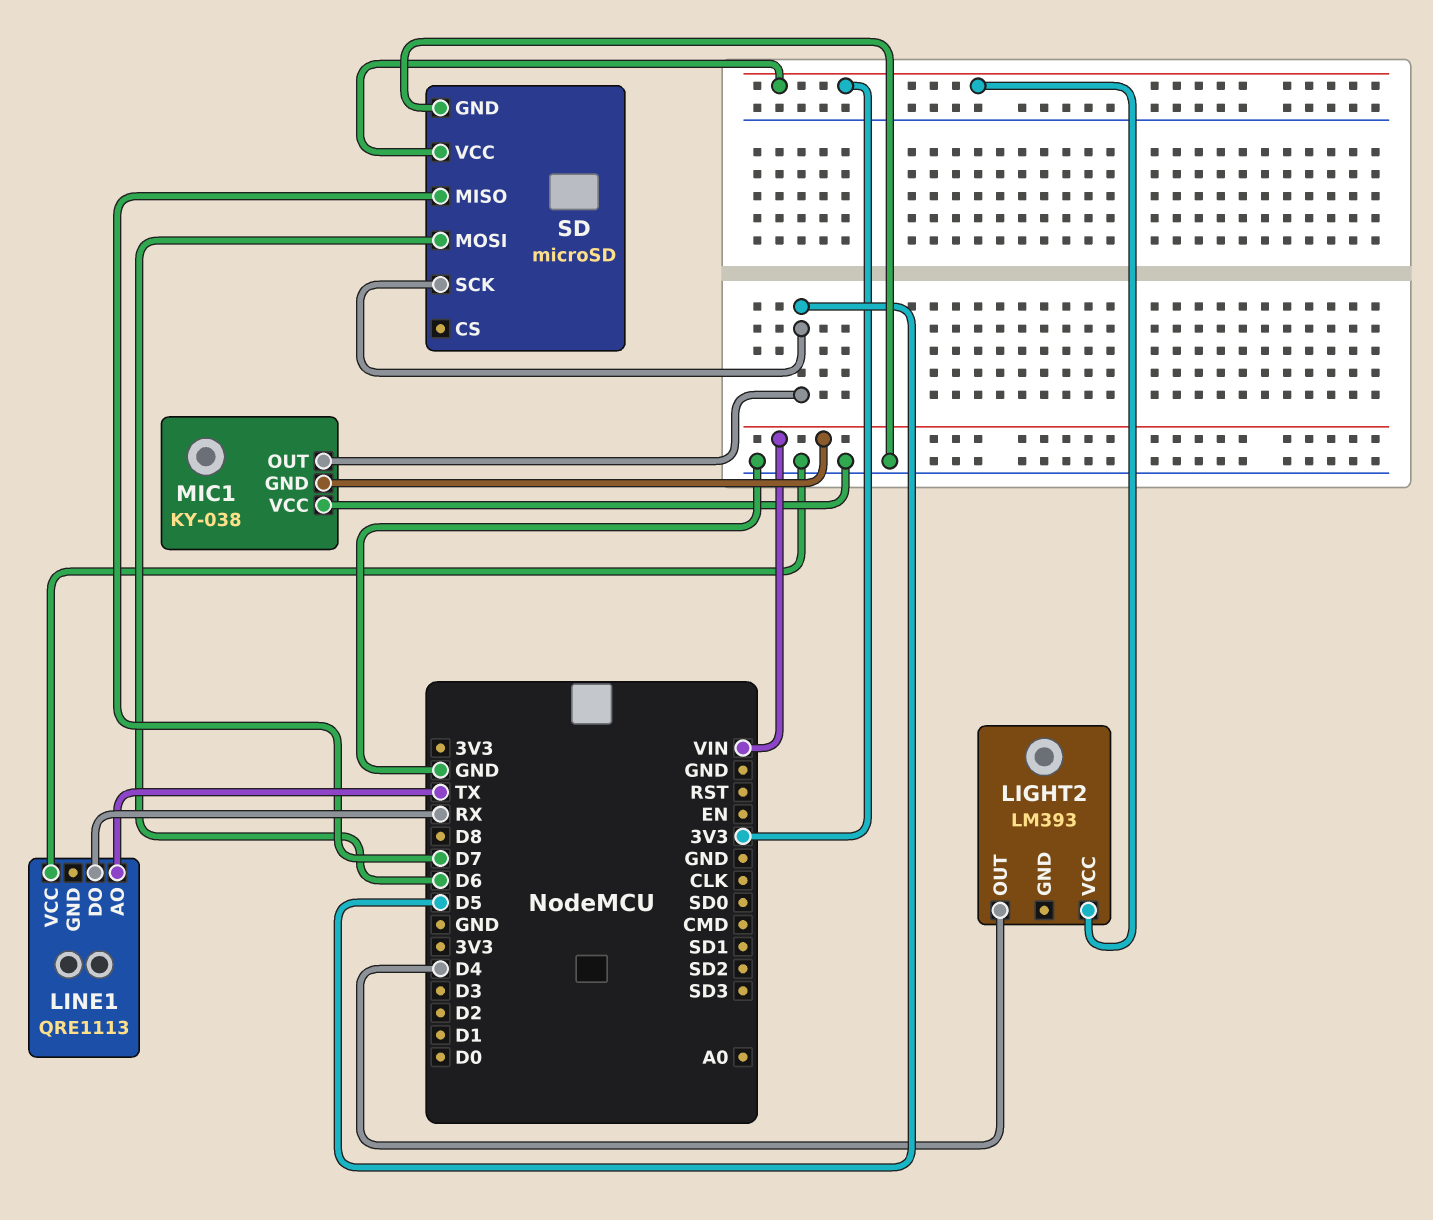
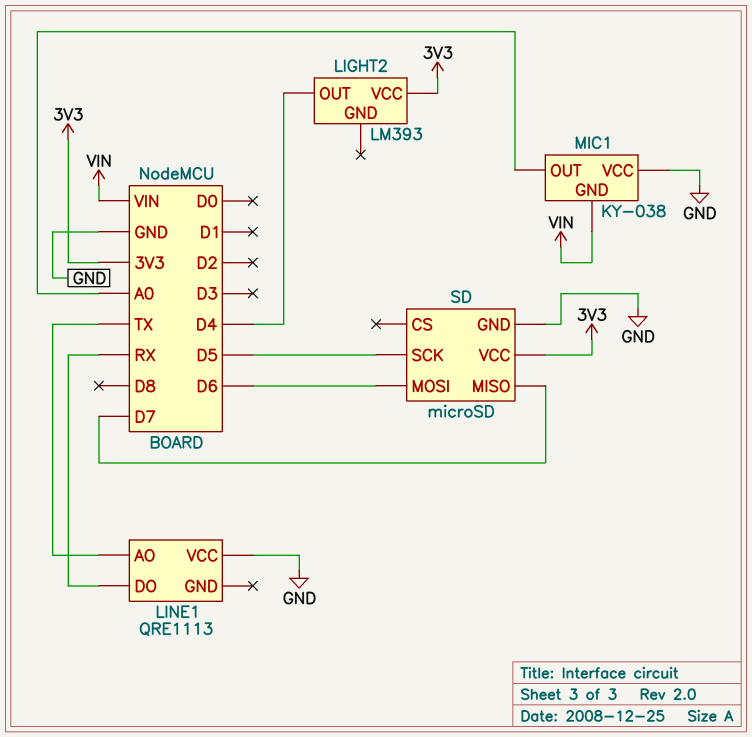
MIC1 pin OUT: D5 -> A0

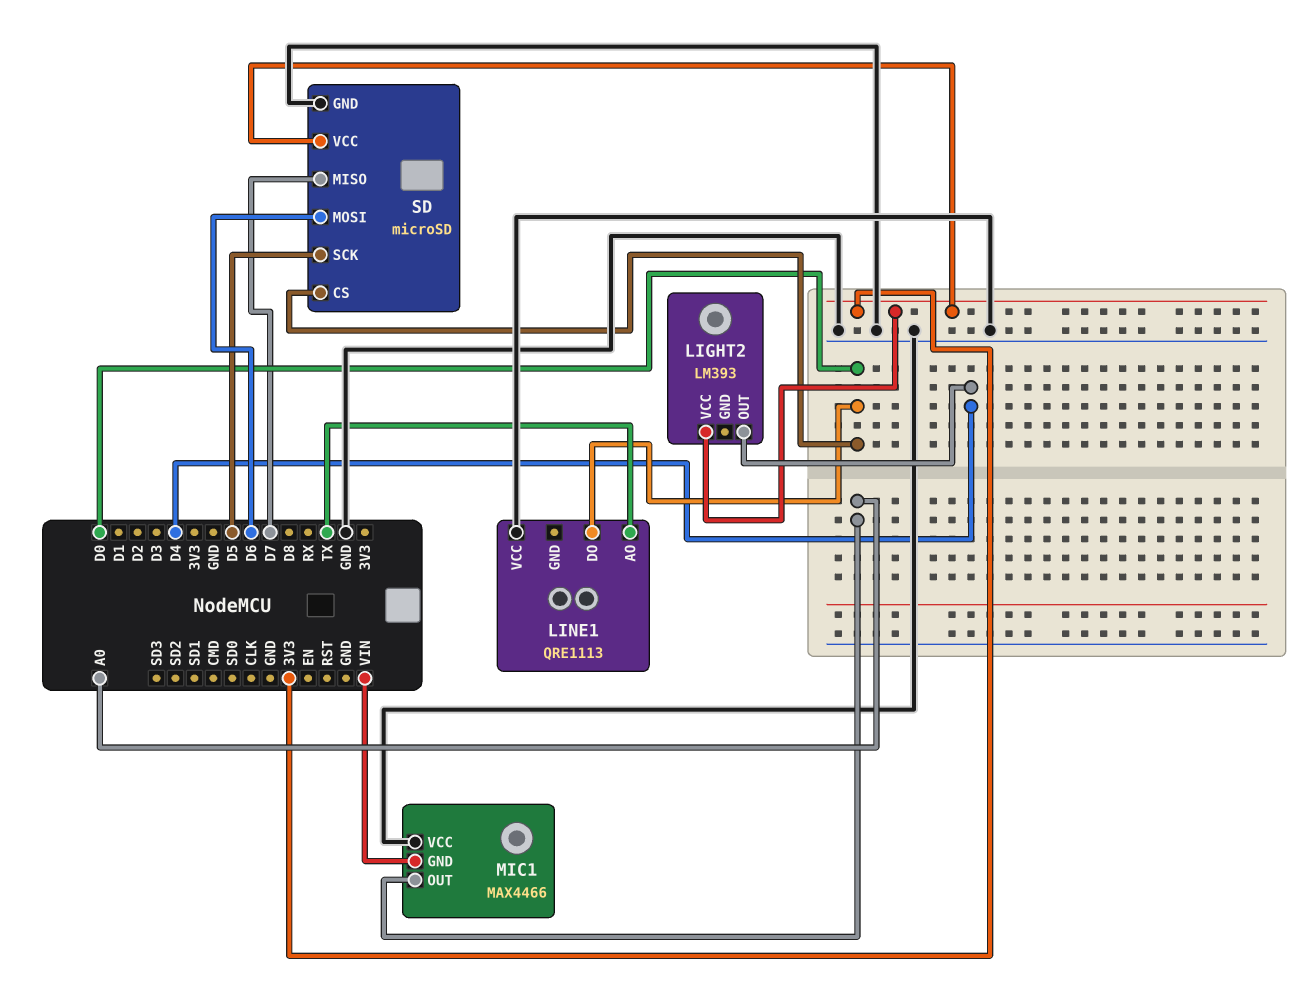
LINE1 pin DO: RX -> D0
MIC1: KY-038 -> MAX4466
SD pin CS: none -> D0

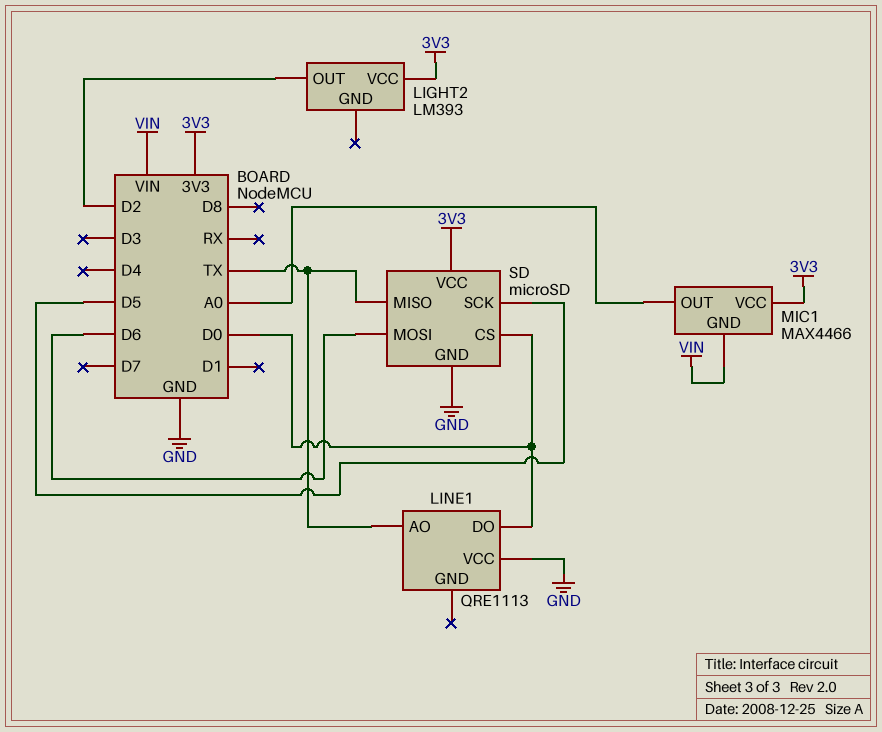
LIGHT2 pin OUT: D4 -> D2
MIC1 pin VCC: GND -> 3V3
SD pin MISO: D7 -> TX

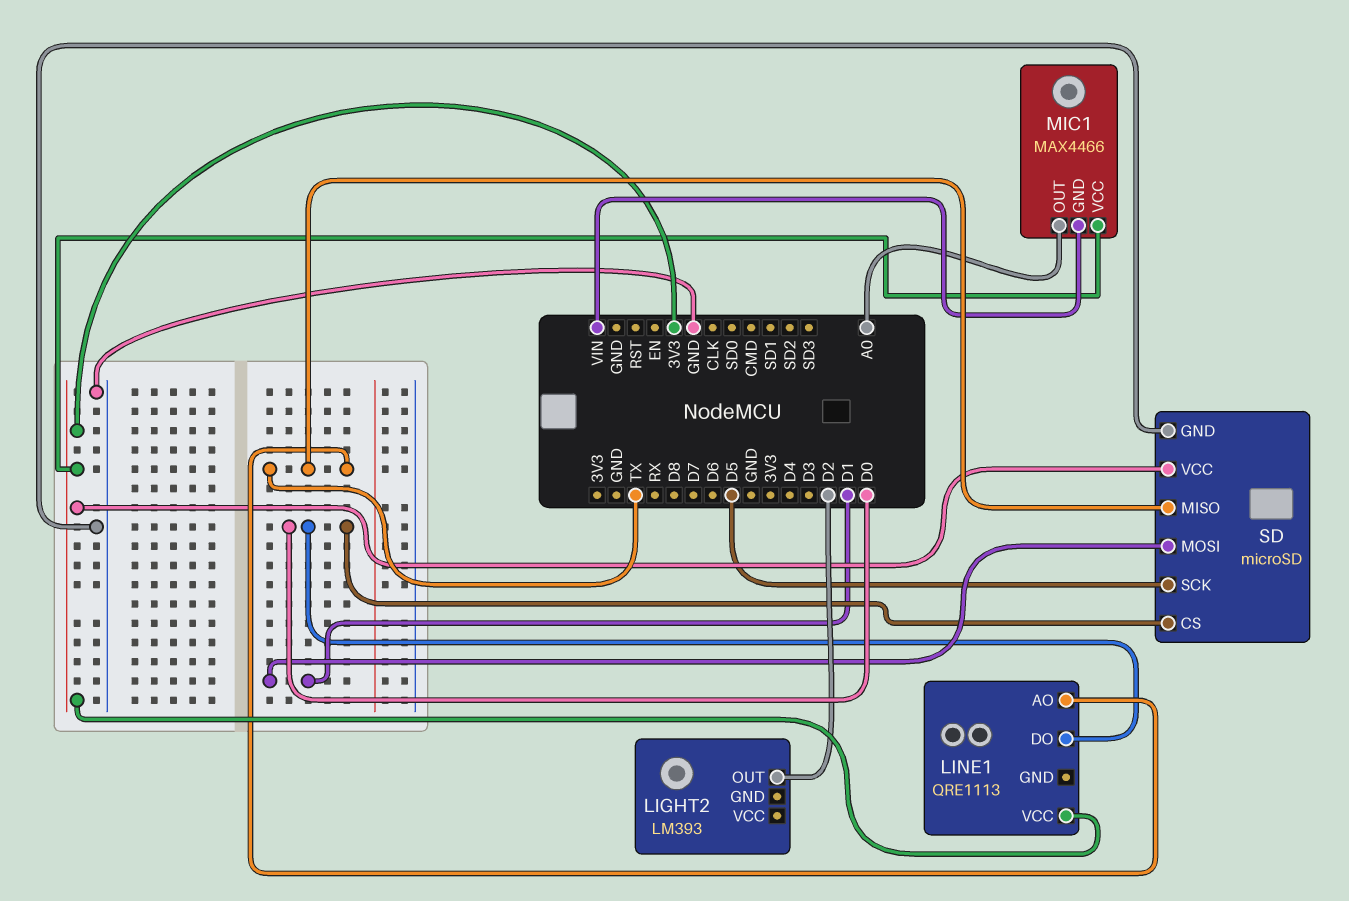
LIGHT2 pin VCC: 3V3 -> none
LINE1 pin VCC: GND -> 3V3
SD pin MOSI: D6 -> D1

